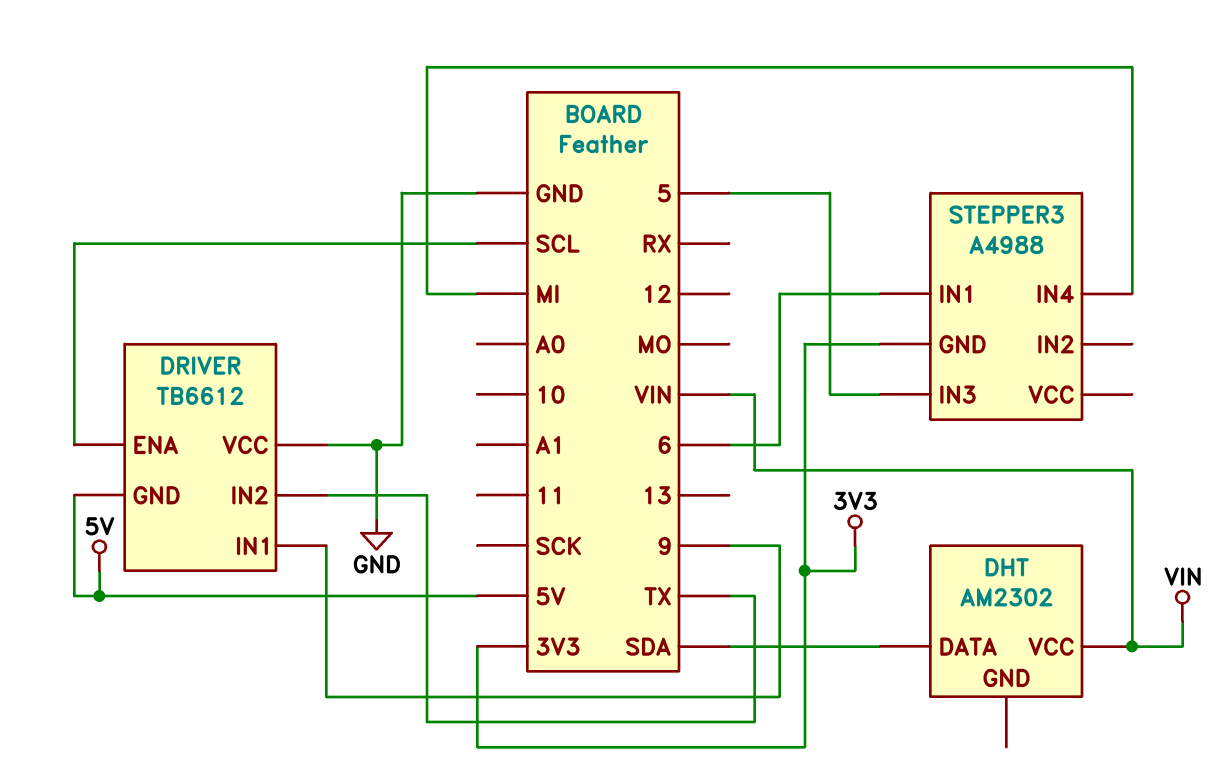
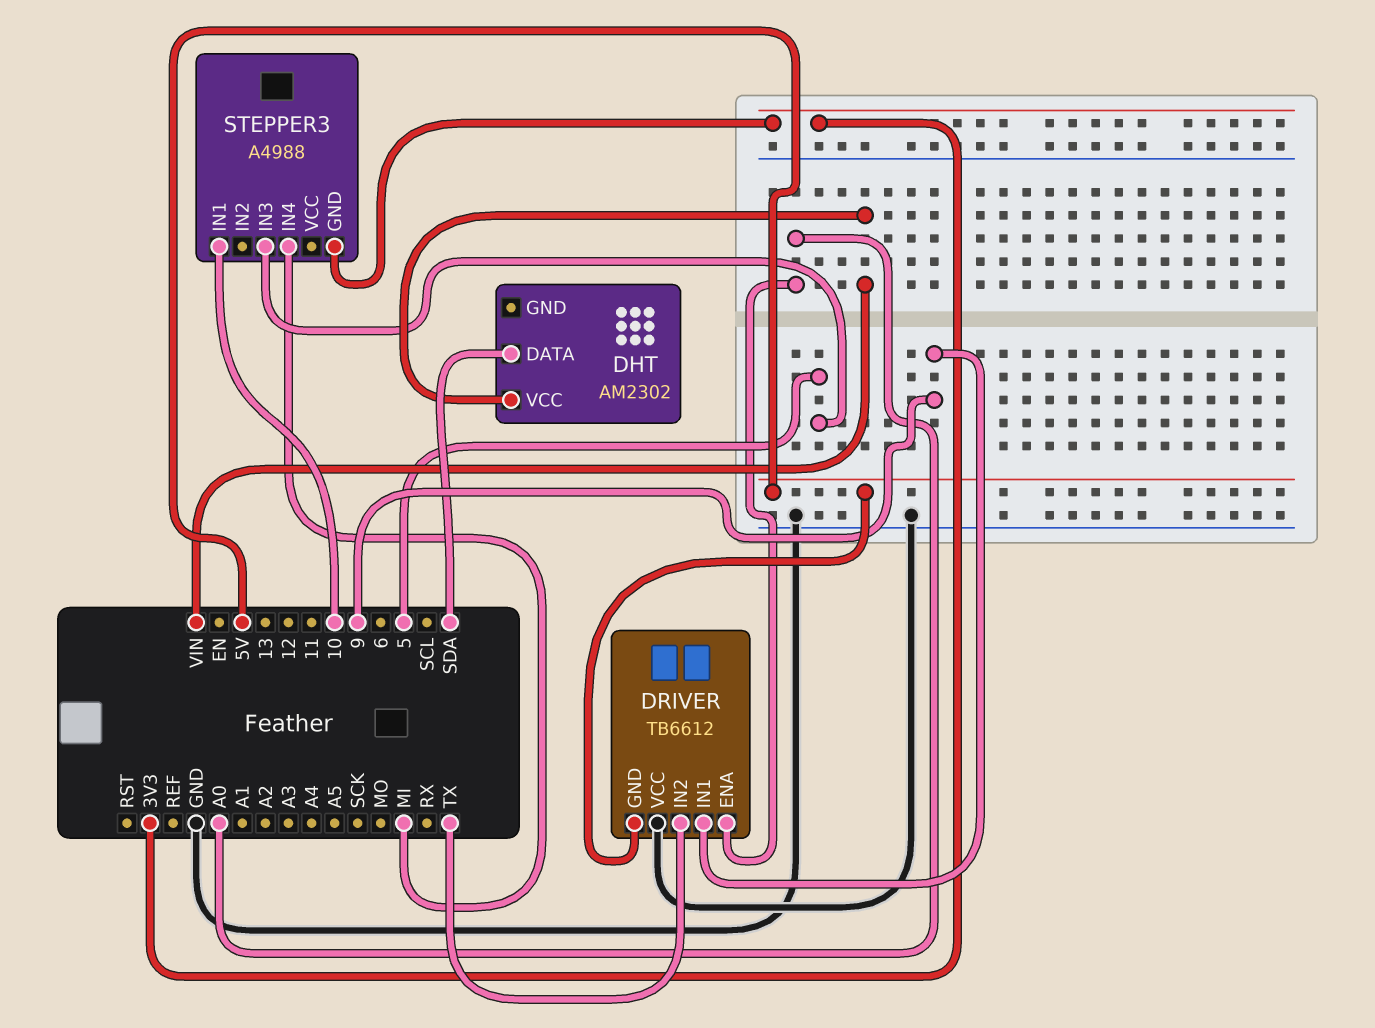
DRIVER pin ENA: SCL -> A0
STEPPER3 pin IN1: 6 -> 10

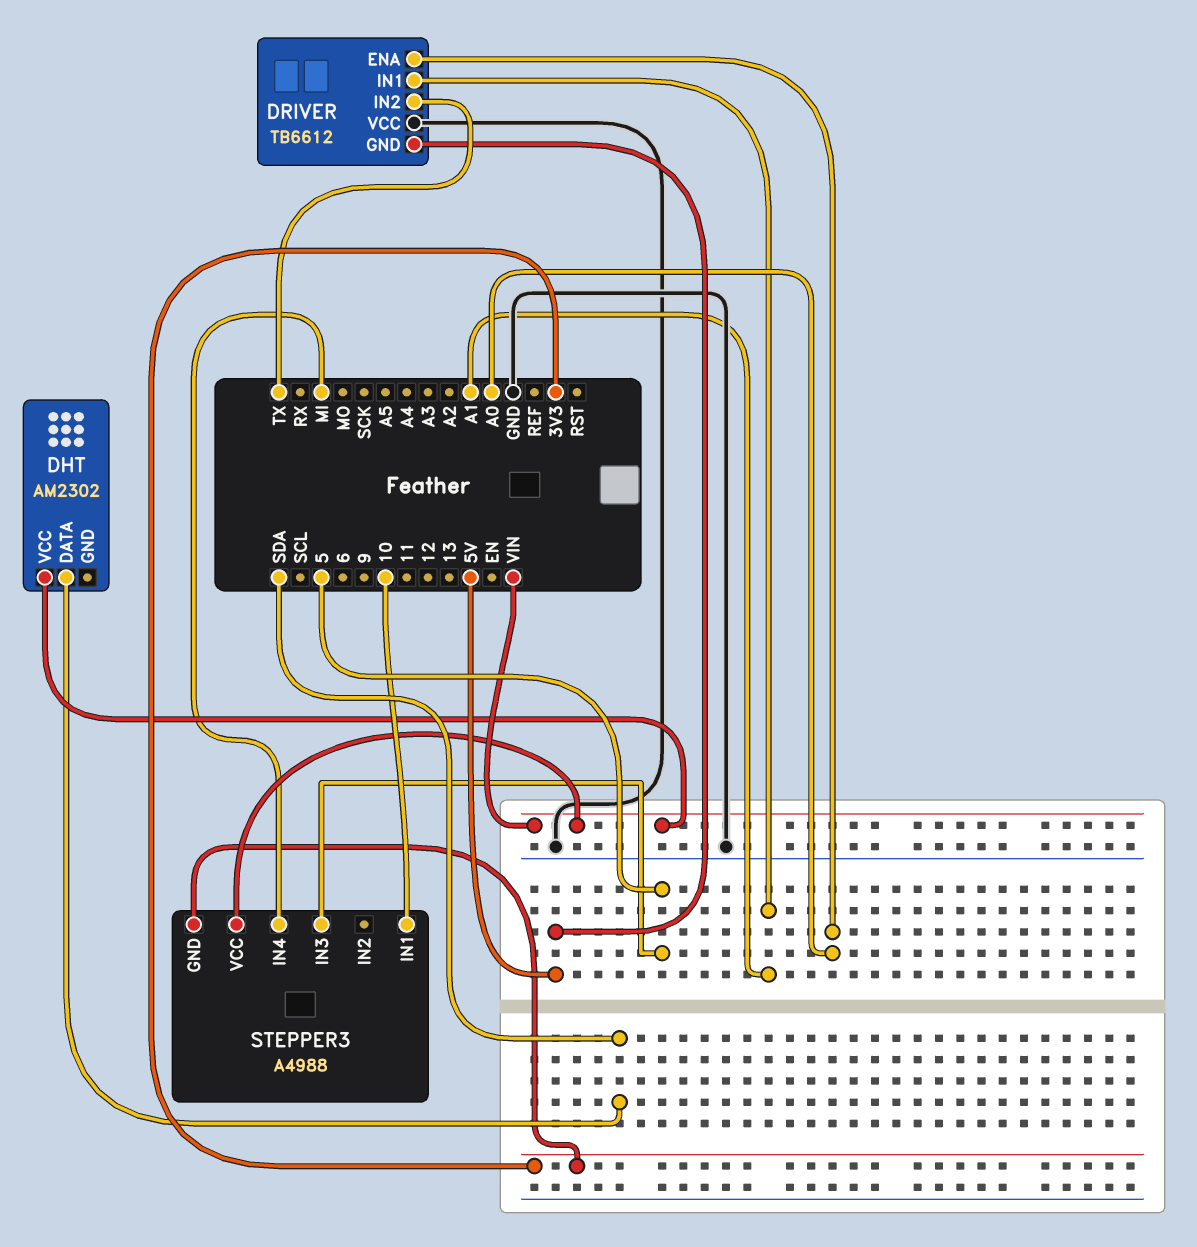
DRIVER pin IN1: 9 -> A1
STEPPER3 pin VCC: none -> VIN

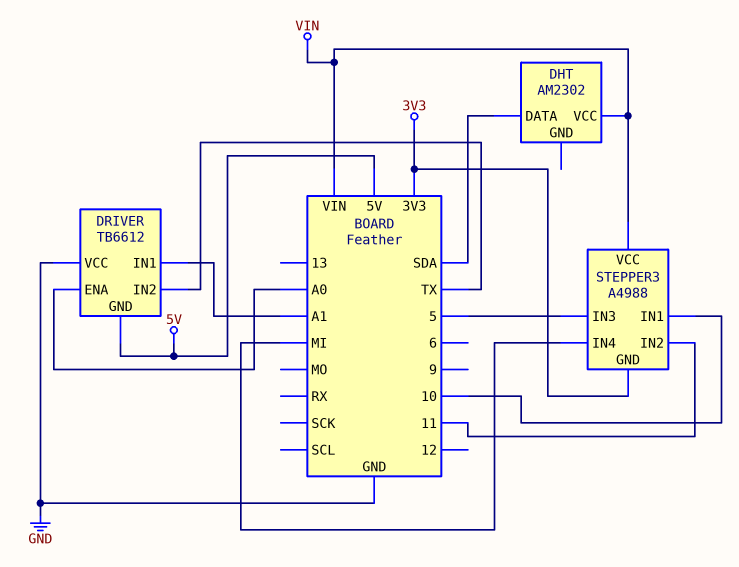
STEPPER3 pin IN2: none -> 11

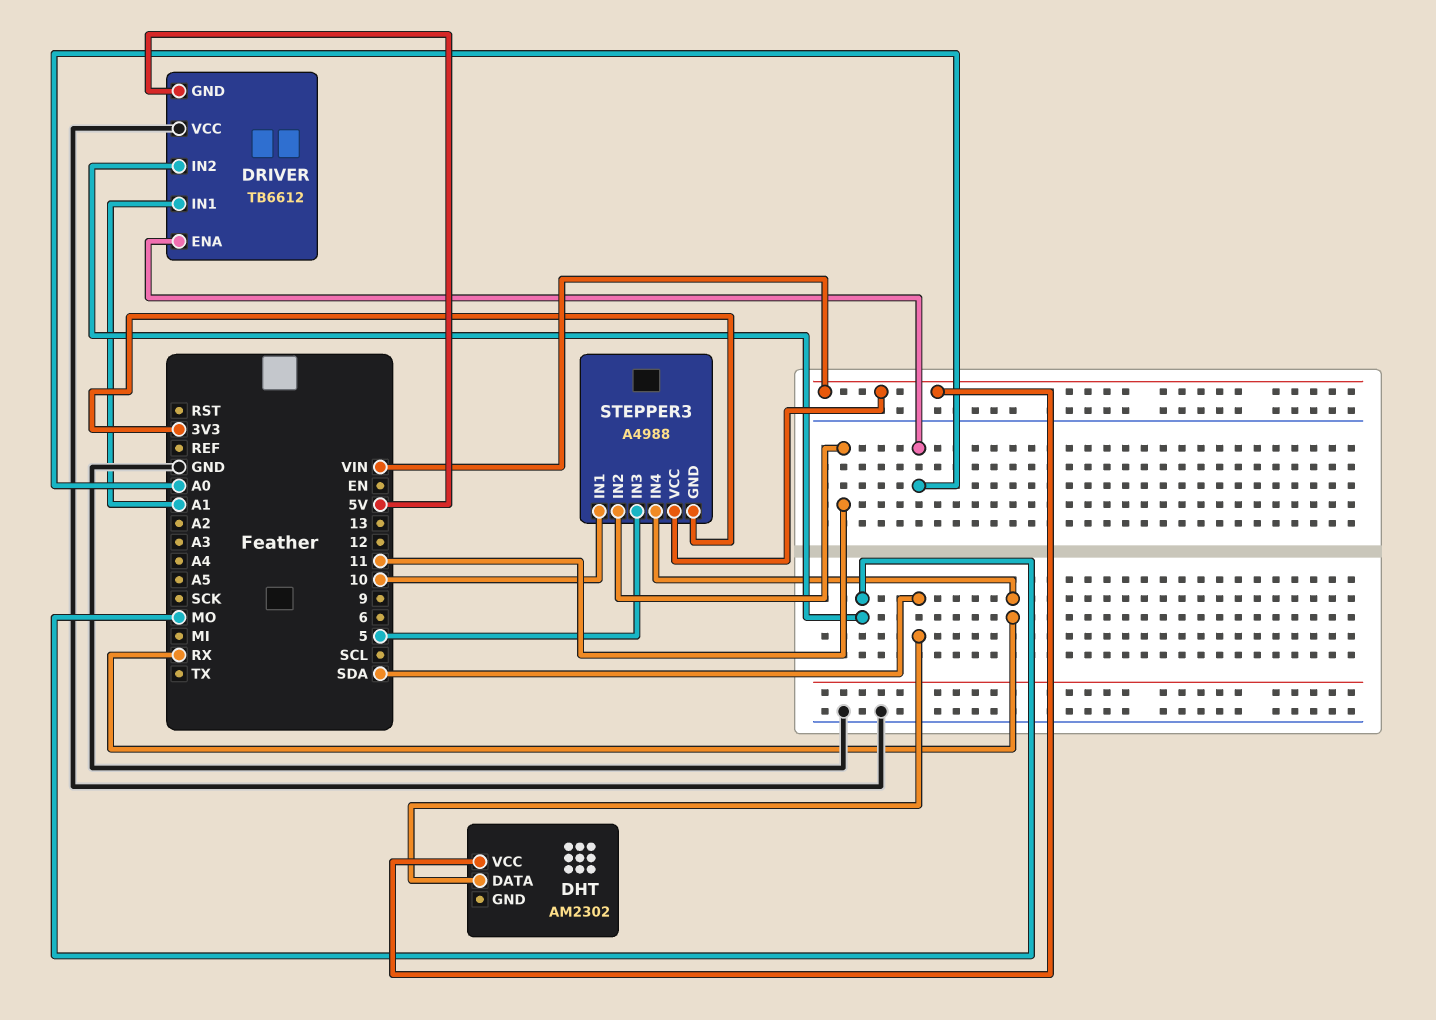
DRIVER pin IN2: TX -> MO
STEPPER3 pin IN4: MI -> RX

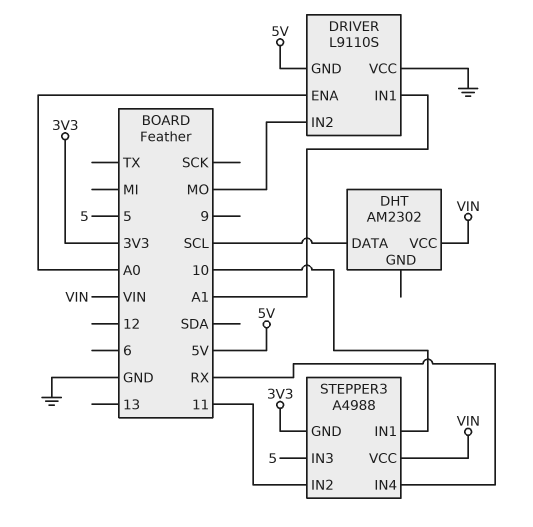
DHT pin DATA: SDA -> SCL
DRIVER: TB6612 -> L9110S

